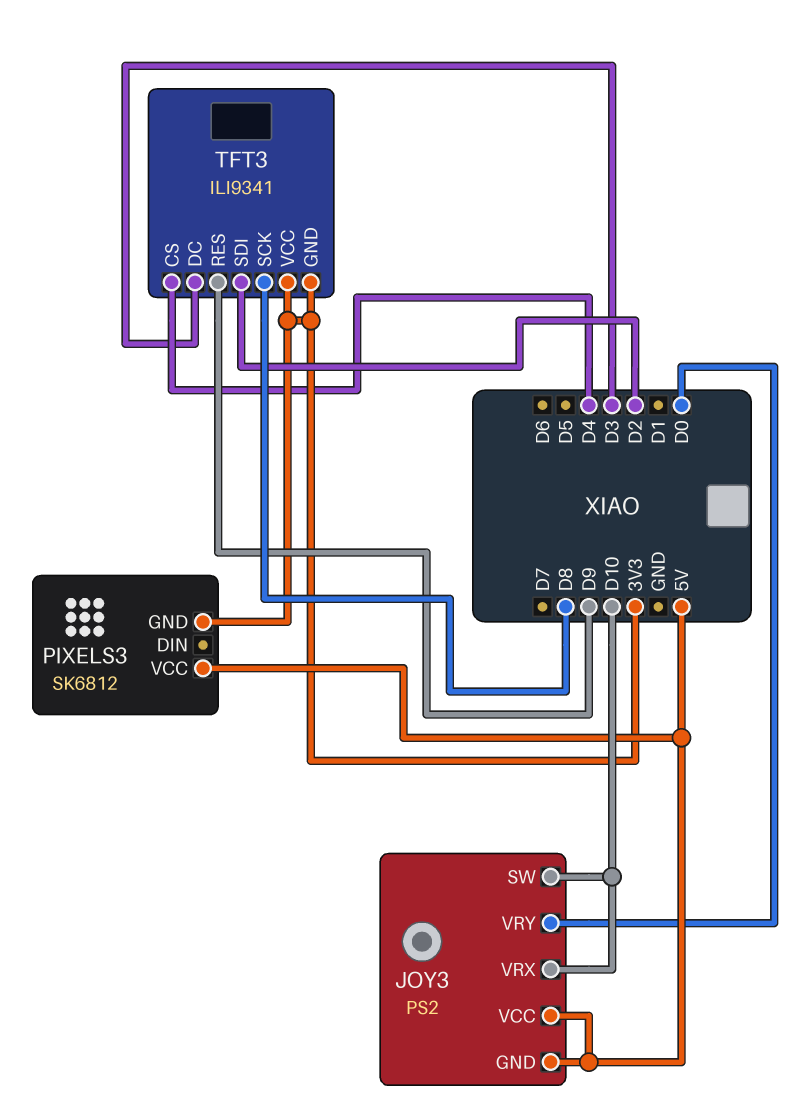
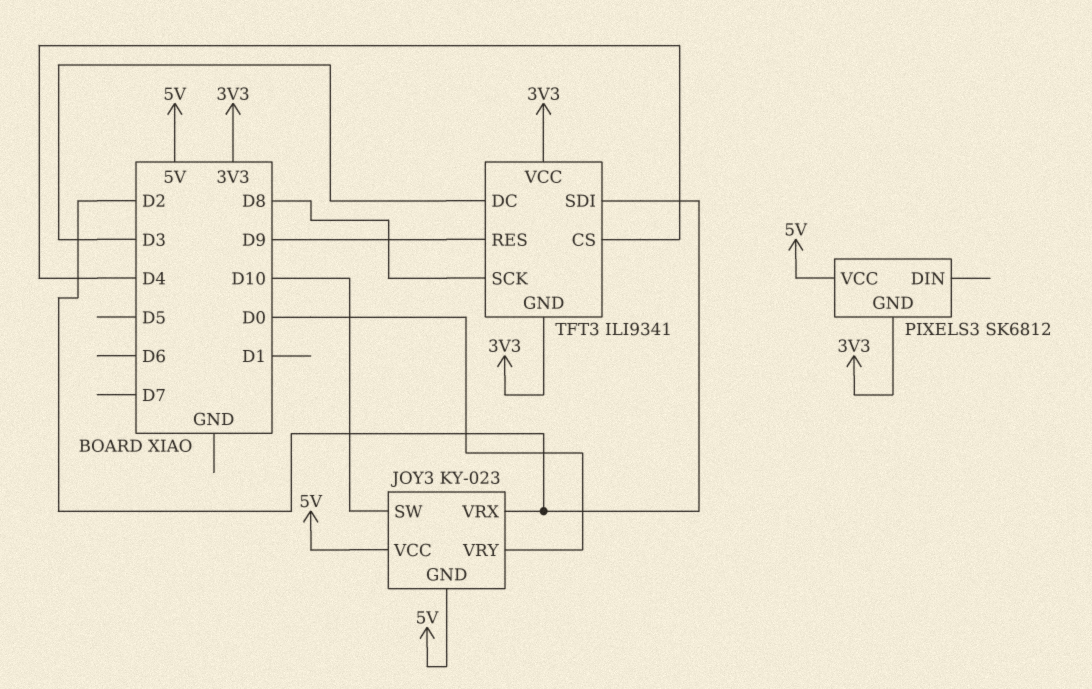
JOY3: PS2 -> KY-023
JOY3 pin VRX: D10 -> D2

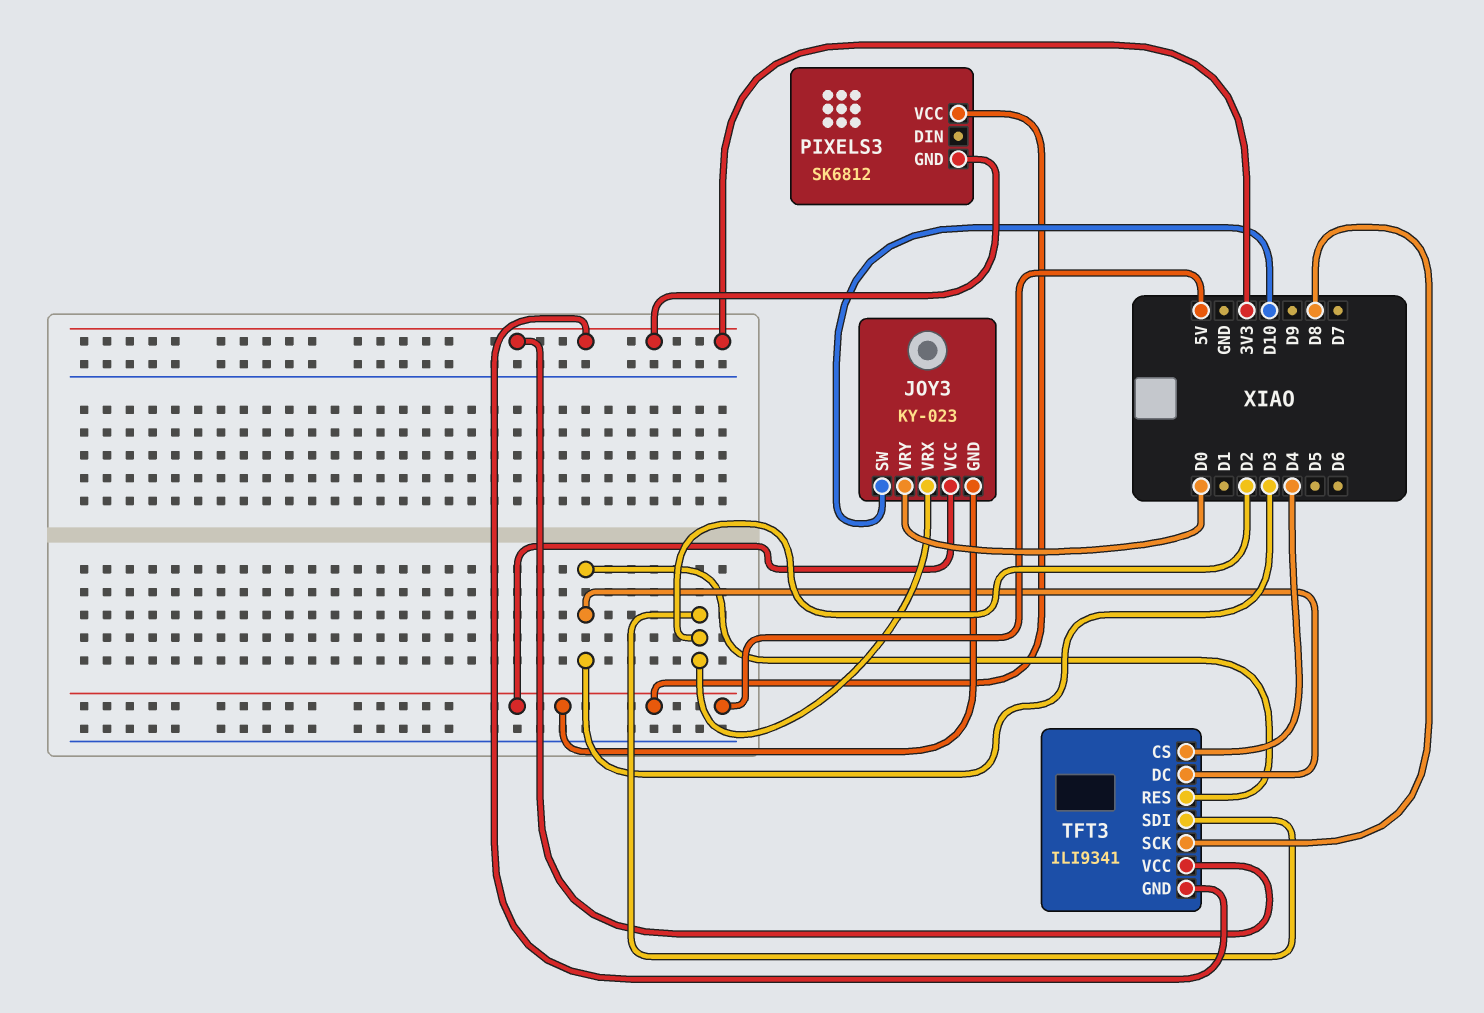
TFT3 pin RES: D9 -> D3

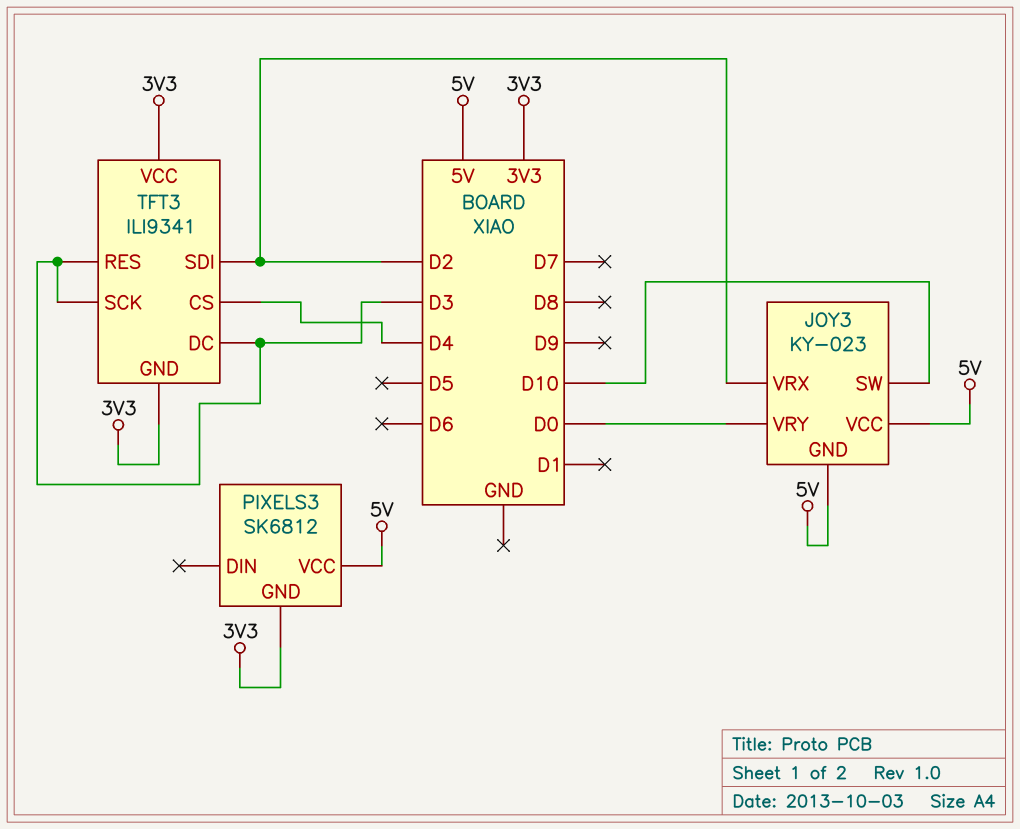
TFT3 pin SCK: D8 -> D3

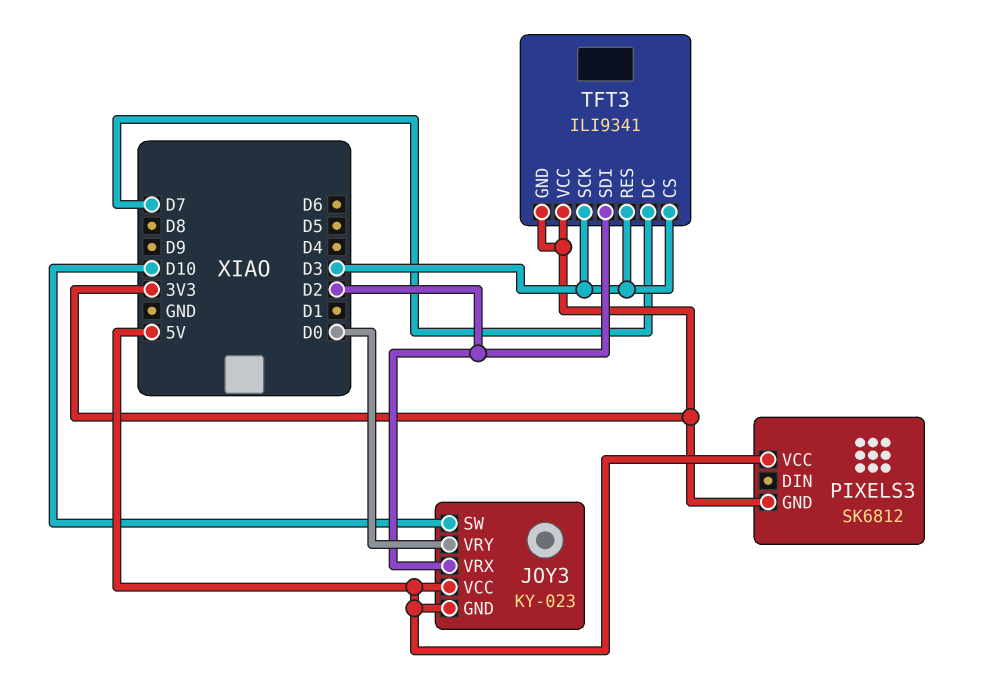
TFT3 pin CS: D4 -> D3
TFT3 pin DC: D3 -> D7

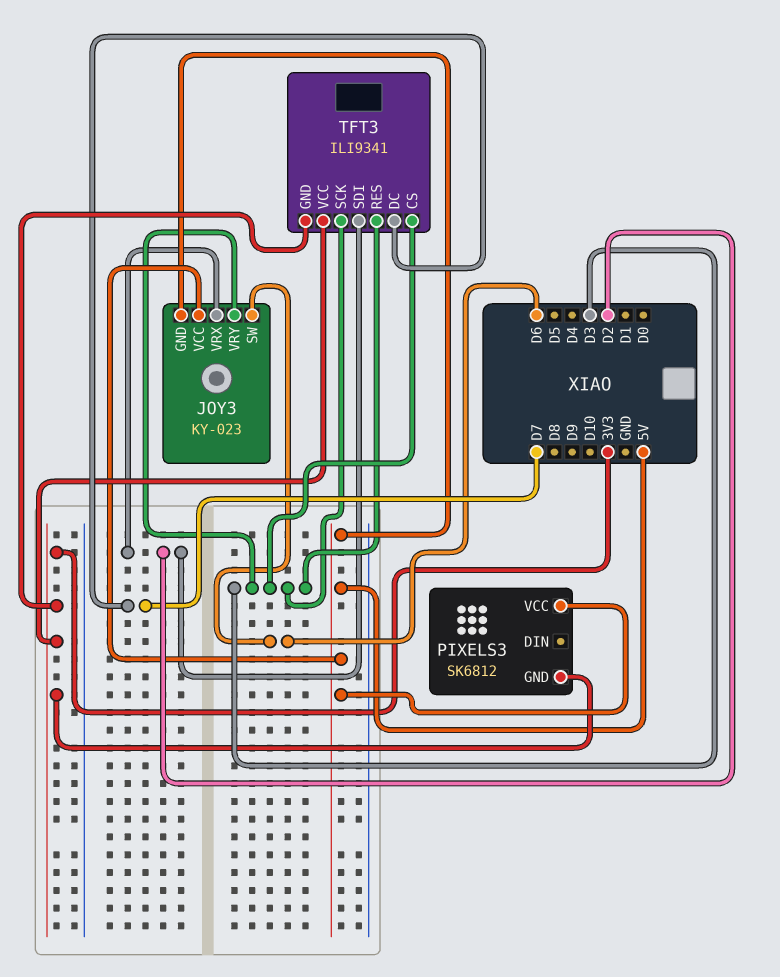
JOY3 pin SW: D10 -> D6
JOY3 pin VRY: D0 -> D3

